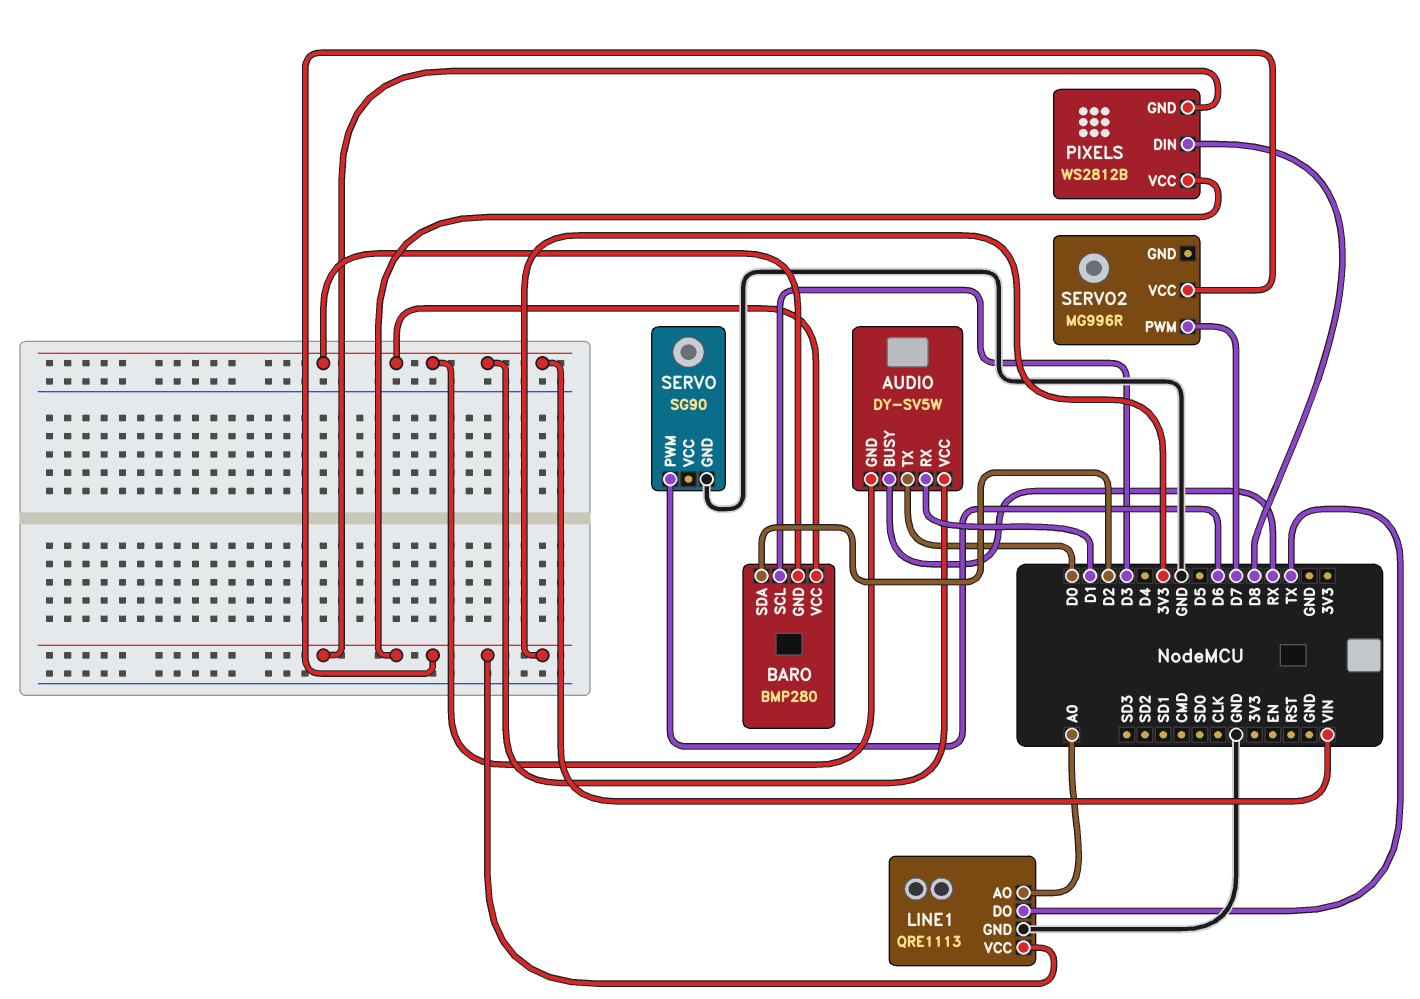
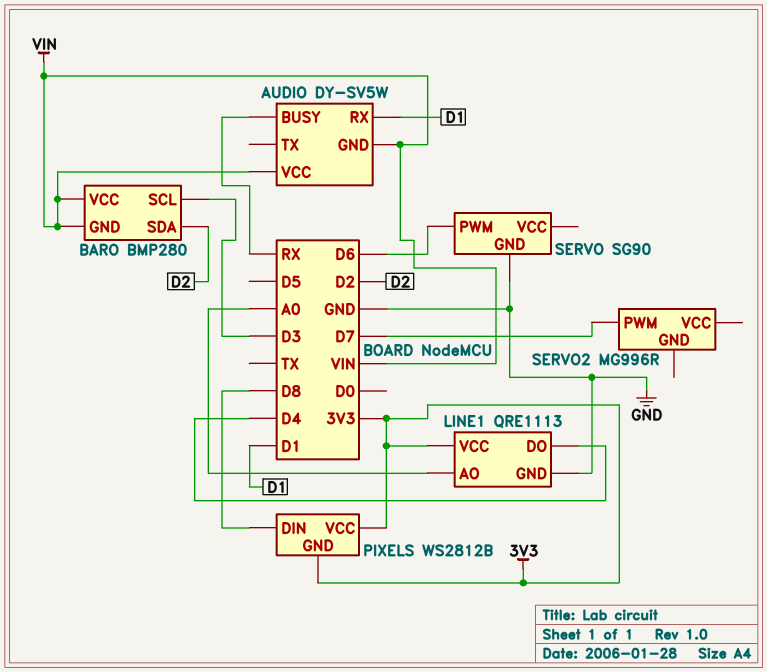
AUDIO pin TX: D0 -> none
LINE1 pin DO: TX -> D4
SERVO2 pin VCC: 3V3 -> none

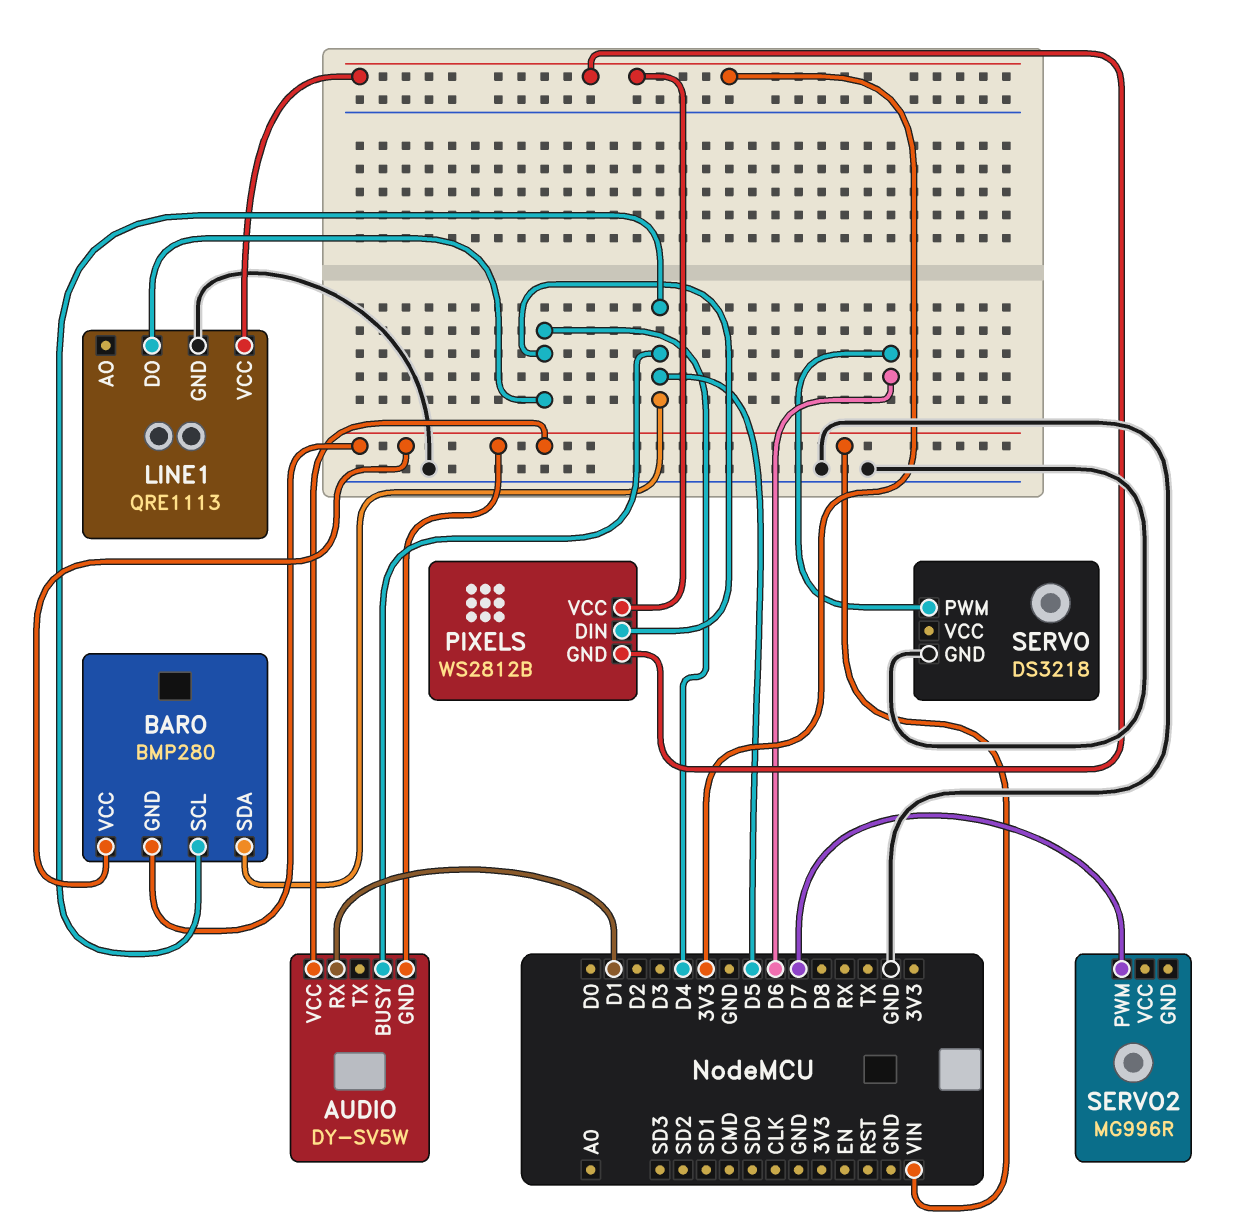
AUDIO pin BUSY: RX -> D5
BARO pin SCL: D3 -> D5
BARO pin SDA: D2 -> D5
LINE1 pin AO: A0 -> none
PIXELS pin DIN: D8 -> D4
SERVO: SG90 -> DS3218

